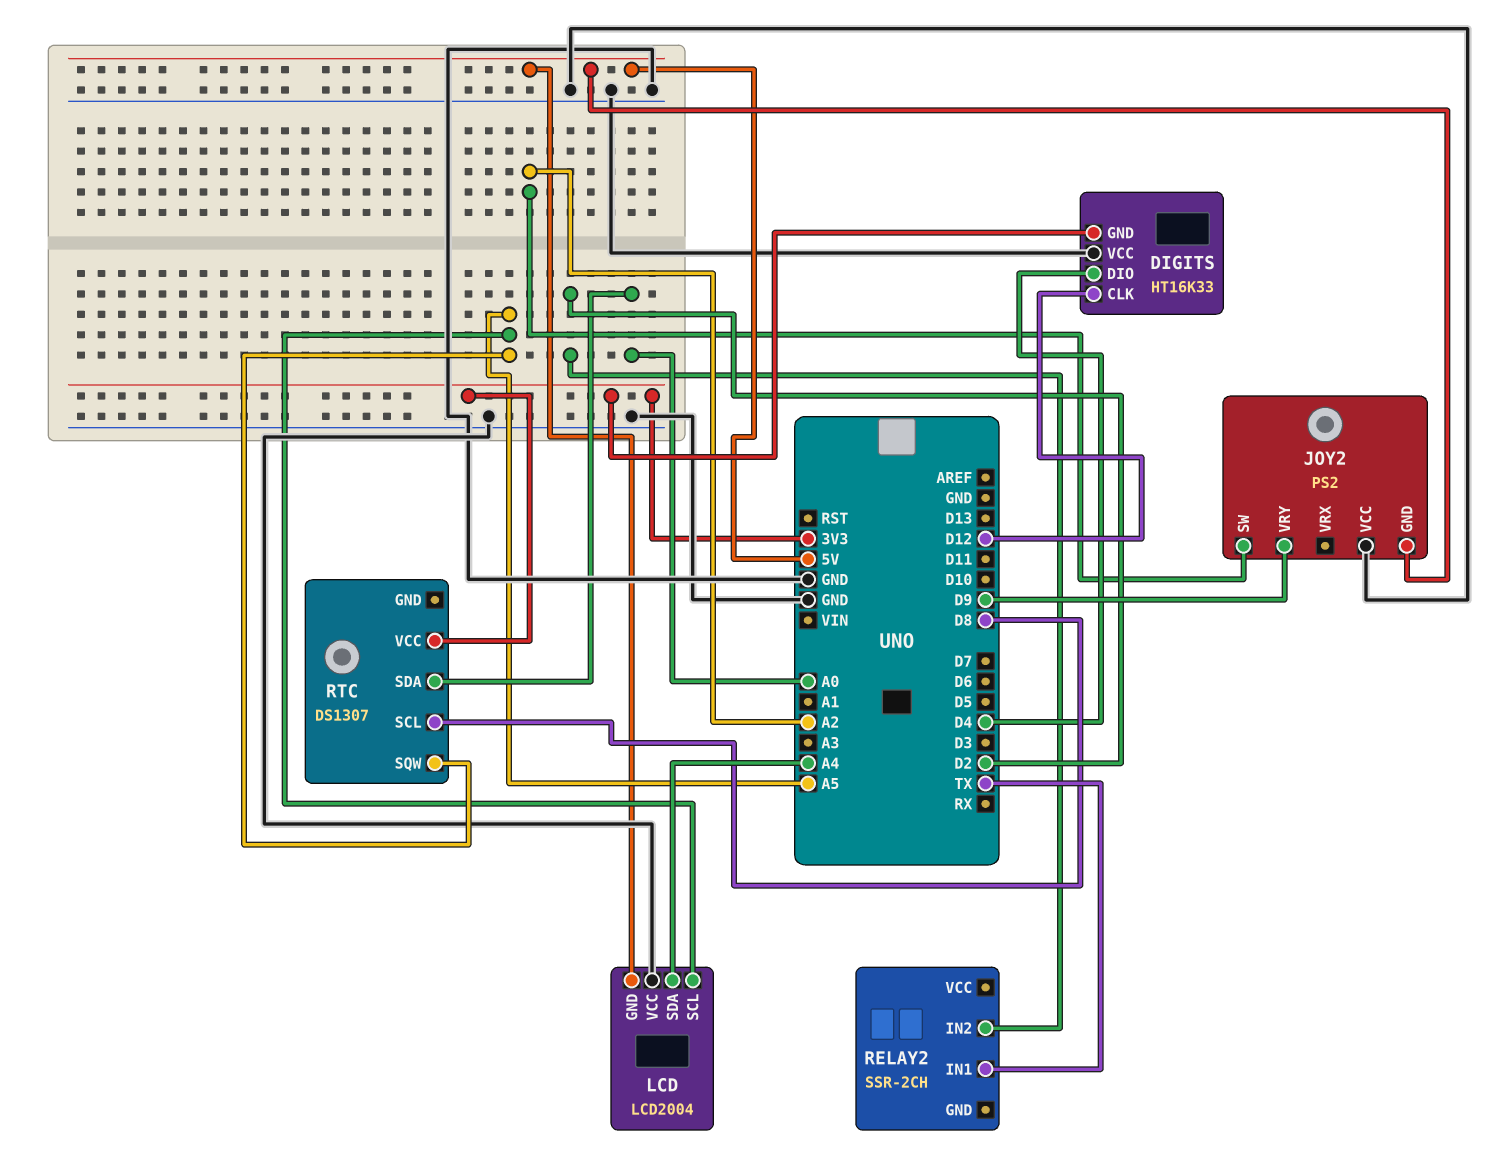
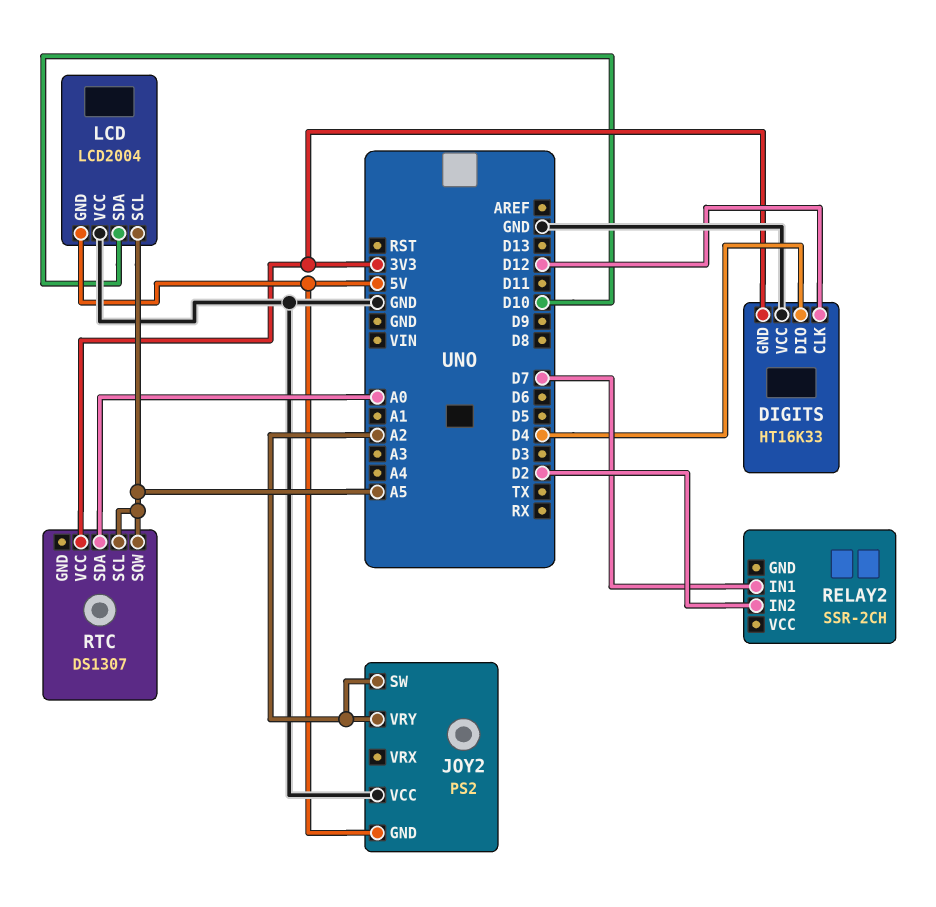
JOY2 pin VRY: D9 -> A2
LCD pin SDA: A4 -> D10
RELAY2 pin IN1: TX -> D7
RTC pin SCL: D8 -> A5

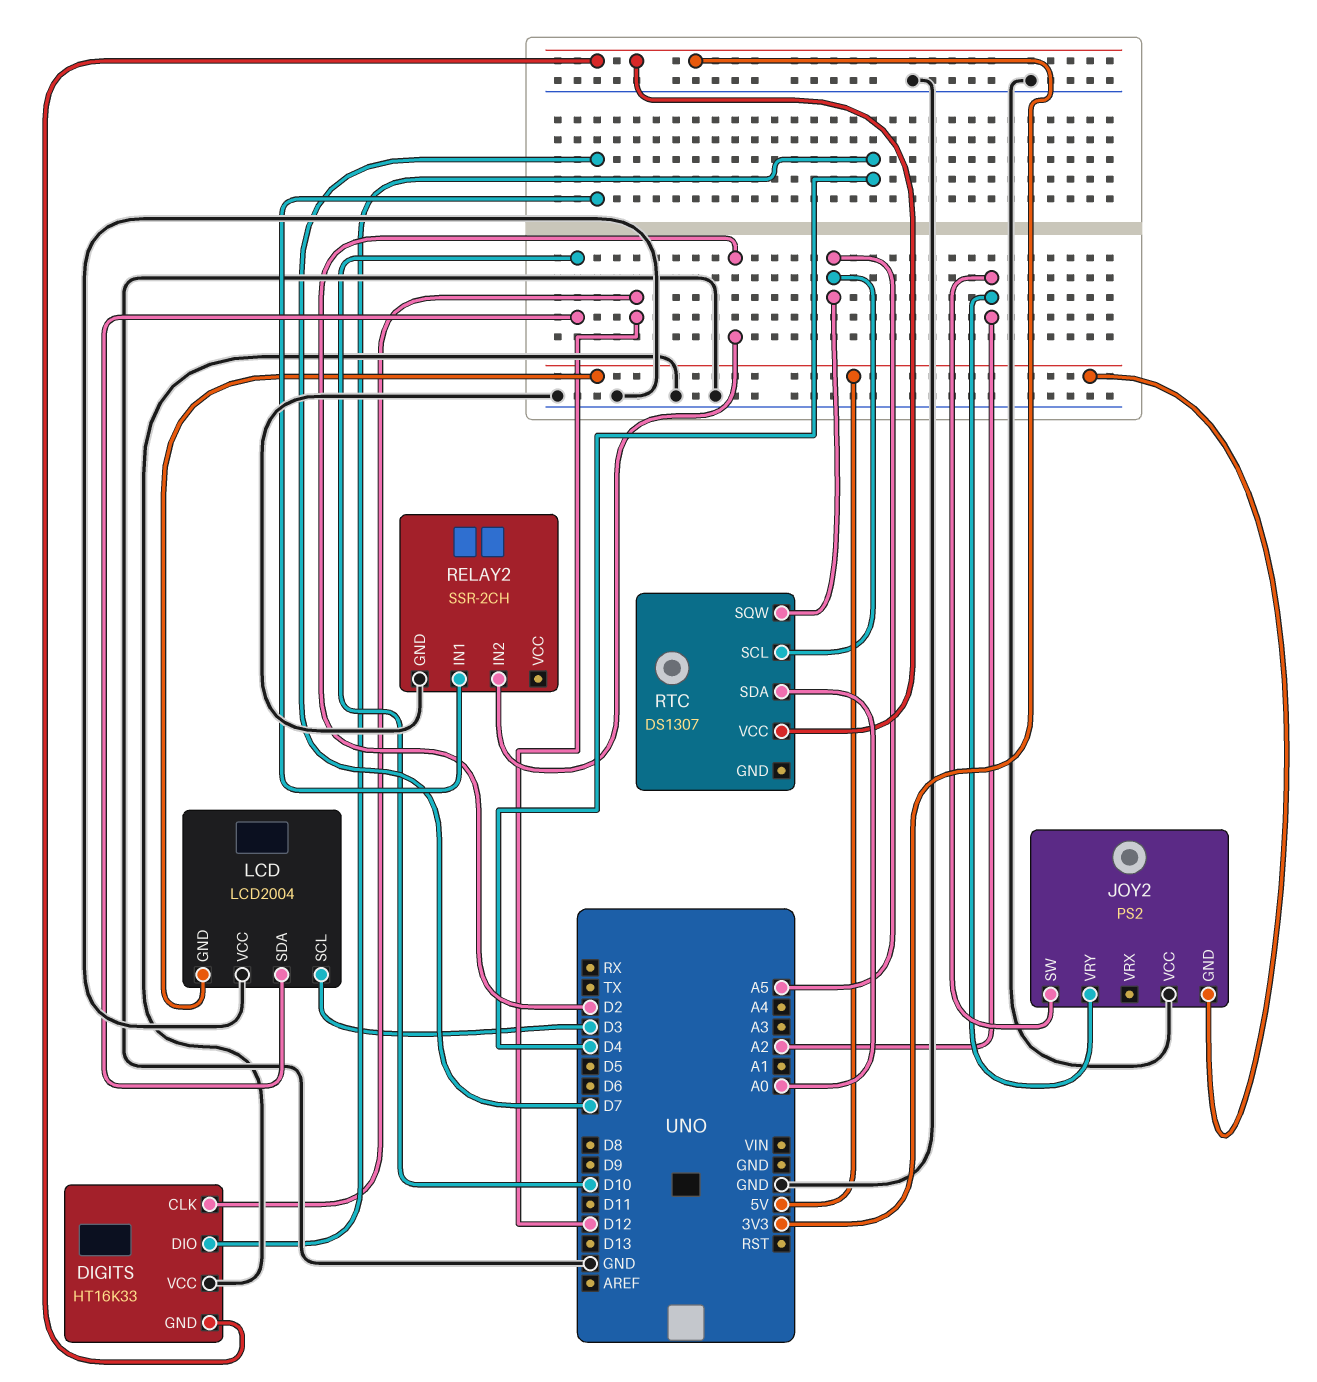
LCD pin SCL: A5 -> D3
RELAY2 pin GND: none -> GND

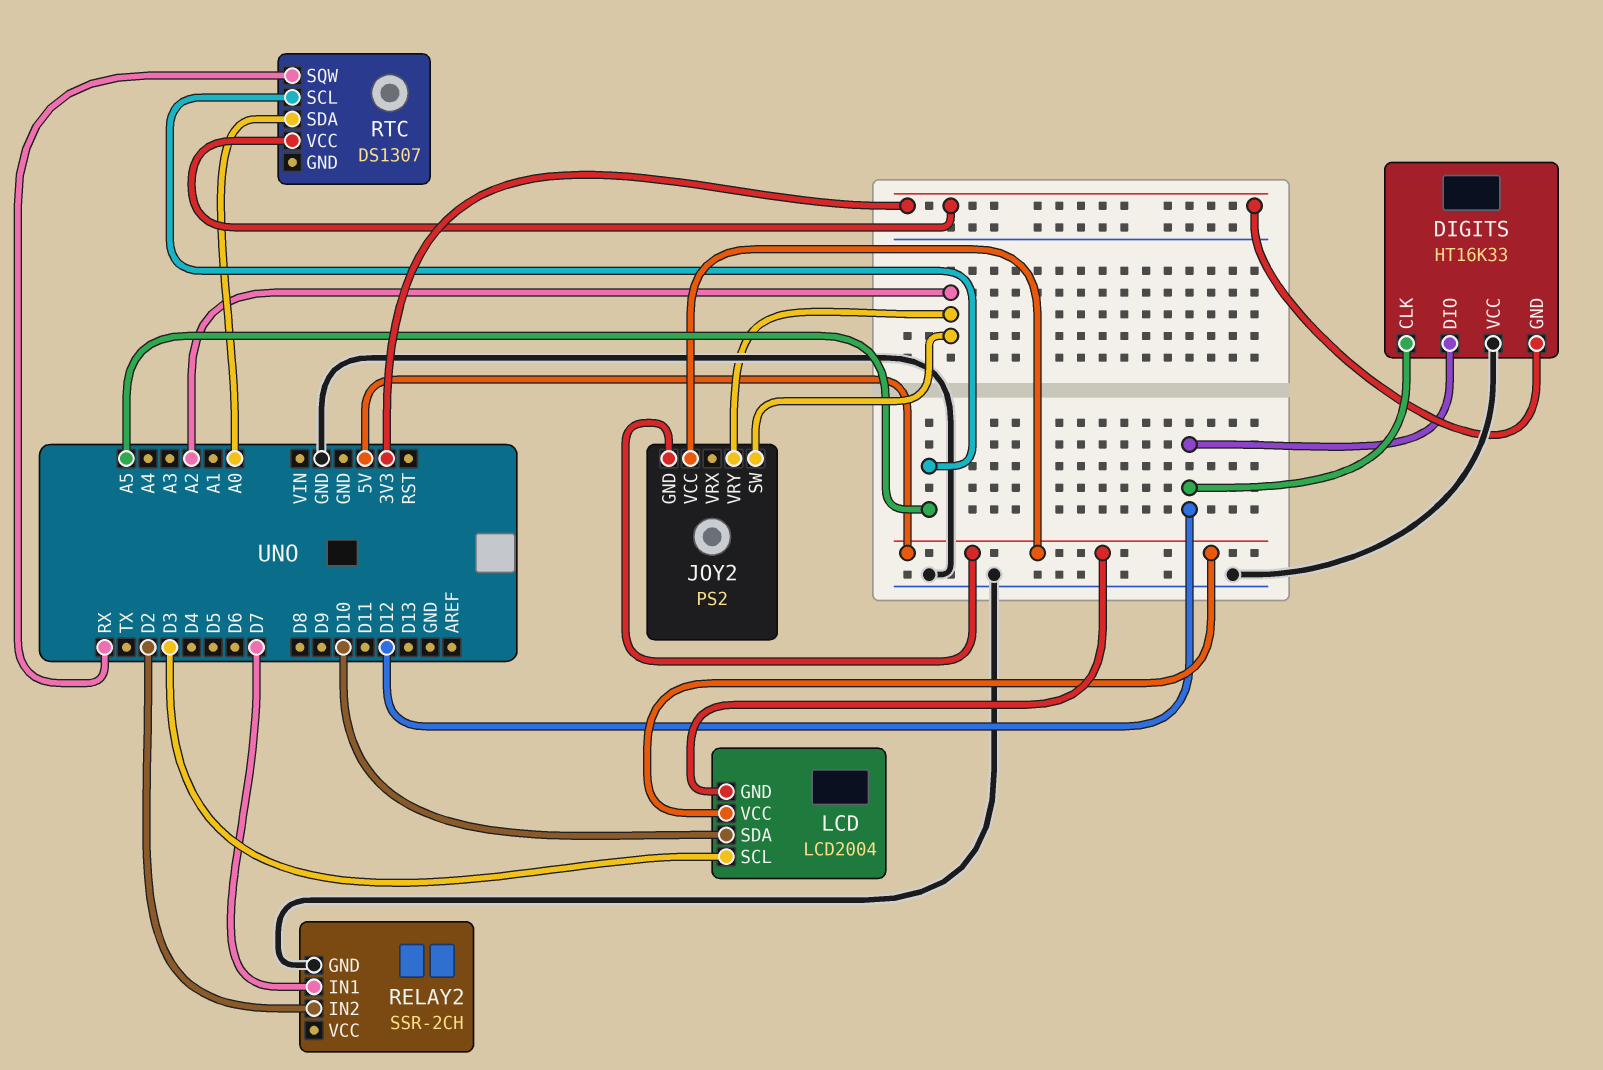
DIGITS pin DIO: D4 -> D12
JOY2 pin VCC: GND -> 5V
LCD pin VCC: GND -> 5V
RTC pin SQW: A5 -> RX

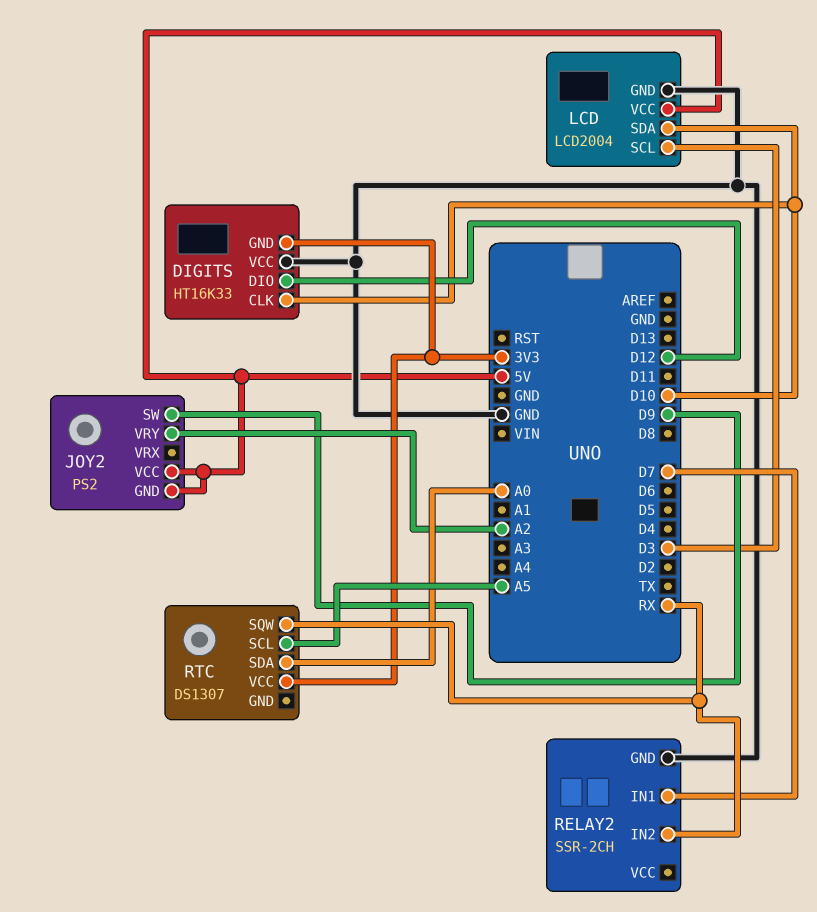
DIGITS pin CLK: D12 -> D10
JOY2 pin SW: A2 -> D9
LCD pin GND: 5V -> GND
RELAY2 pin IN2: D2 -> RX

